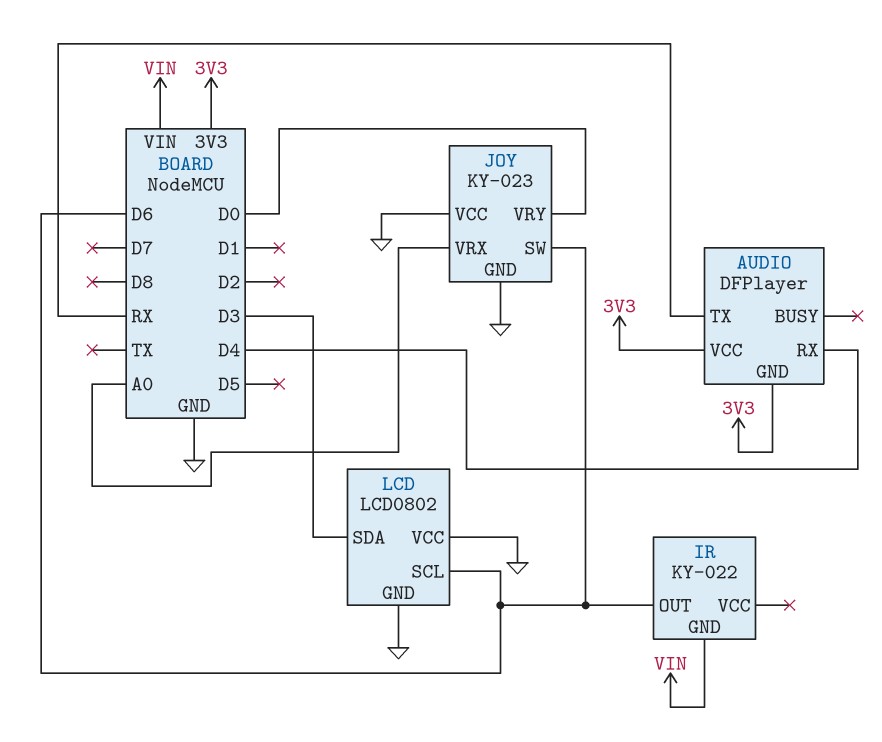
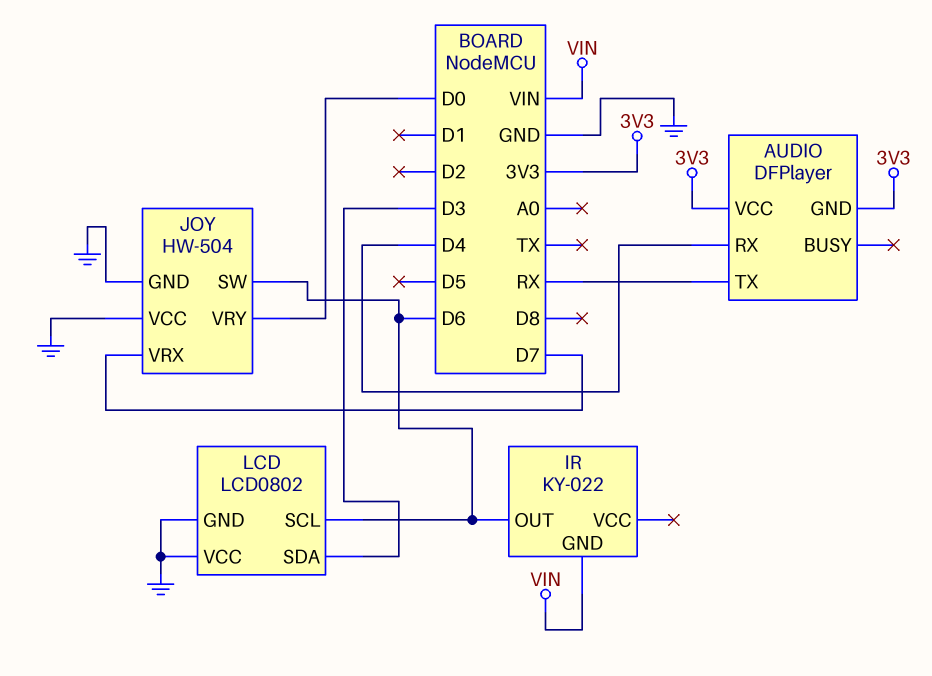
JOY: KY-023 -> HW-504
JOY pin VRX: A0 -> D7

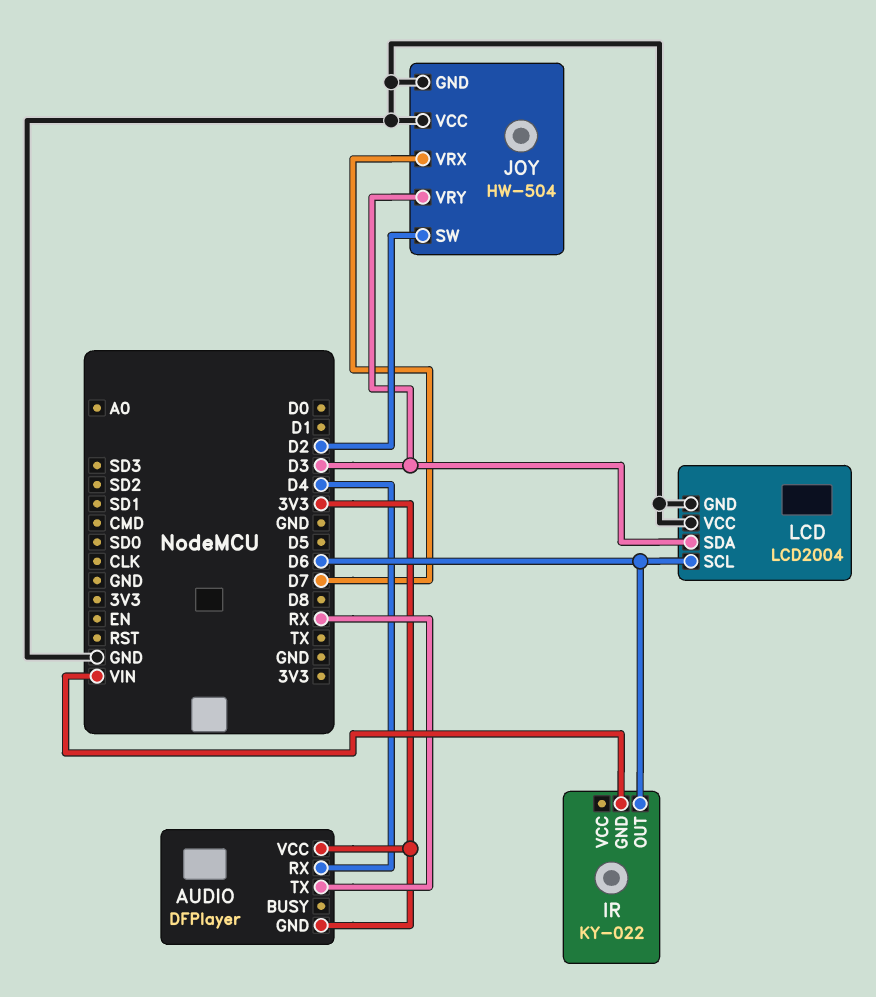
JOY pin SW: D6 -> D2
JOY pin VRY: D0 -> D3
LCD: LCD0802 -> LCD2004

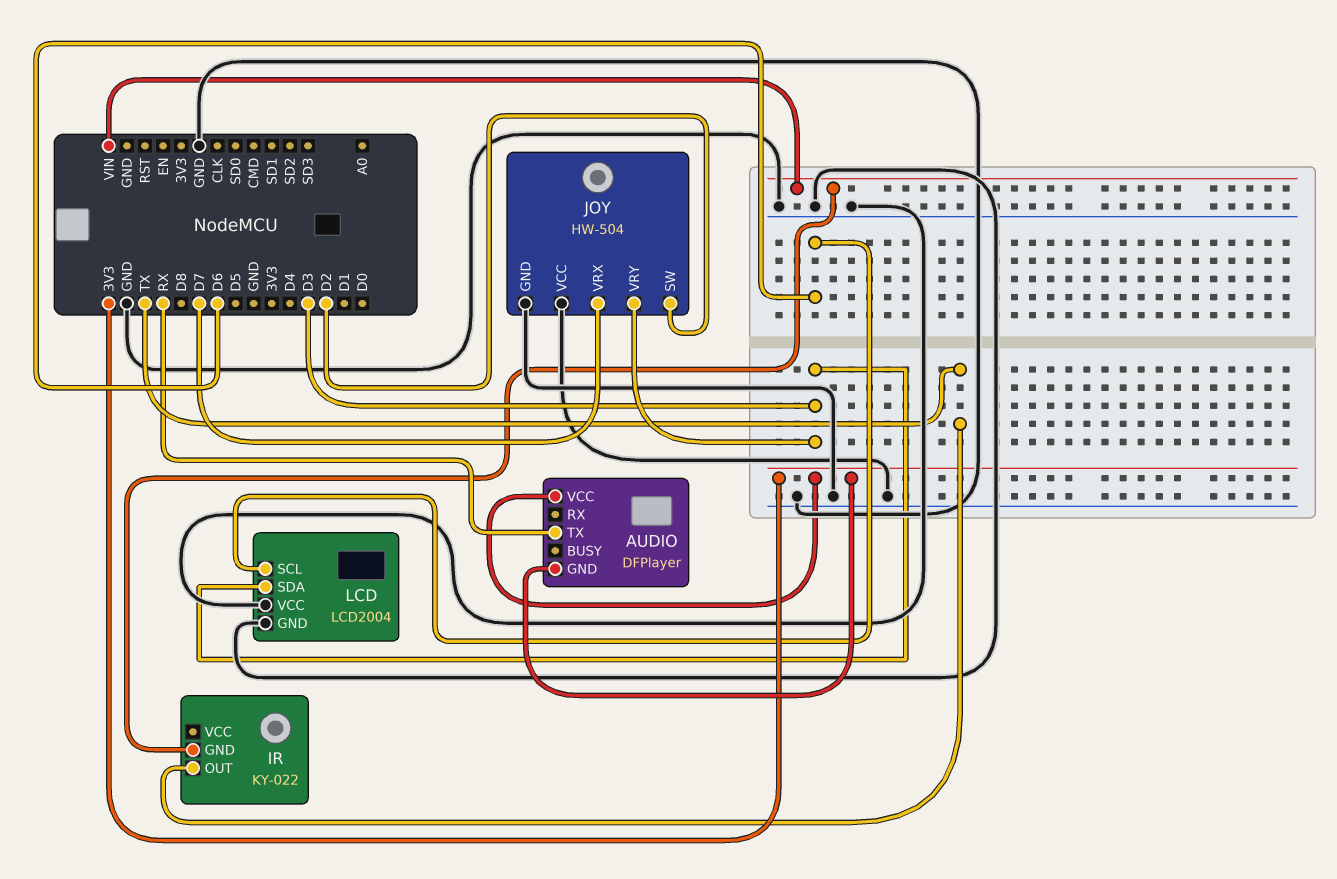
AUDIO pin RX: D4 -> none
IR pin OUT: D6 -> TX

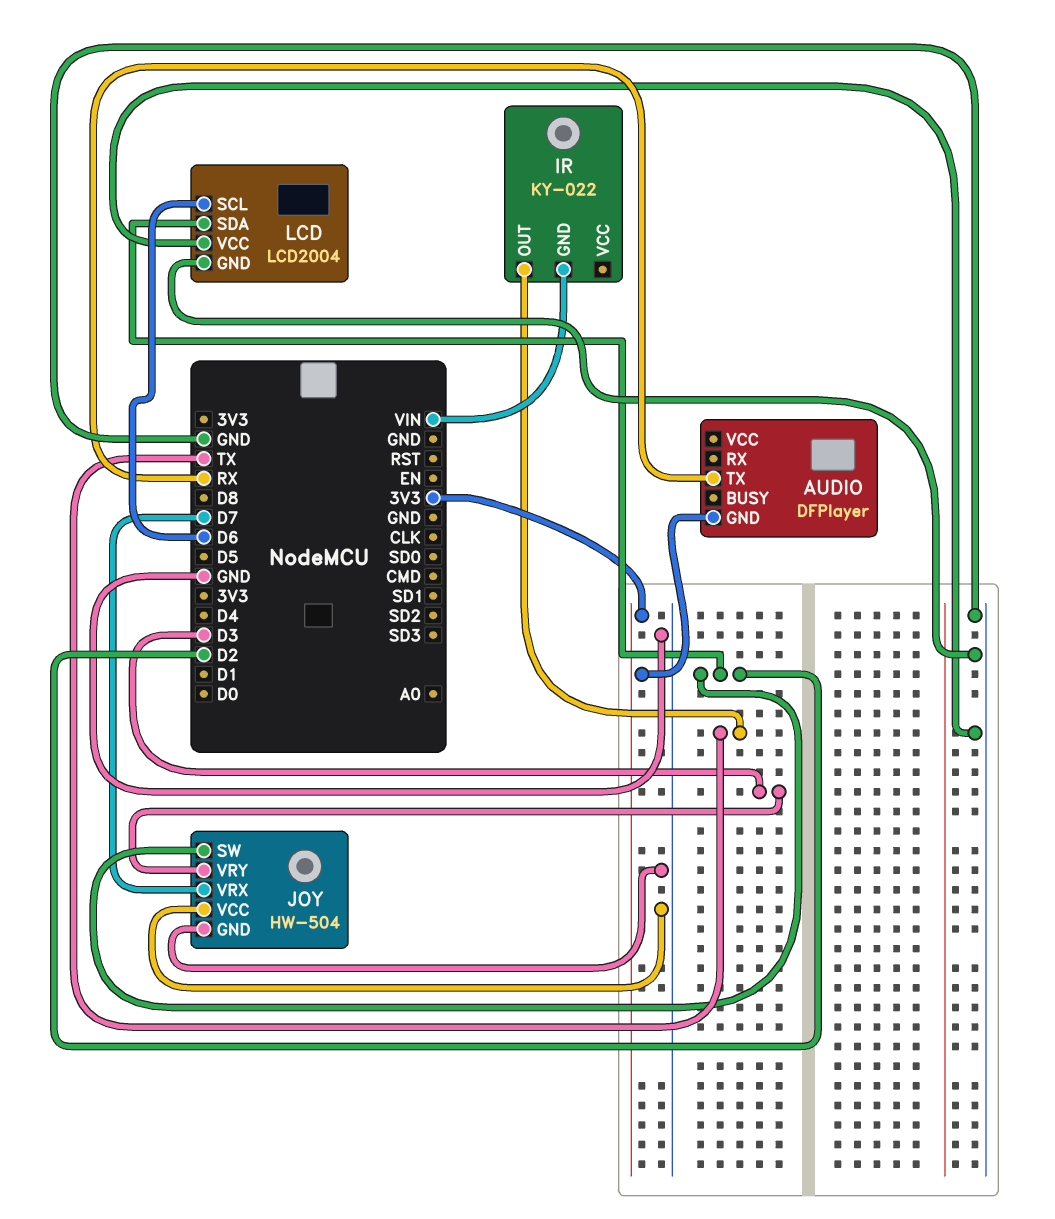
AUDIO pin VCC: 3V3 -> none
LCD pin SDA: D3 -> D2

